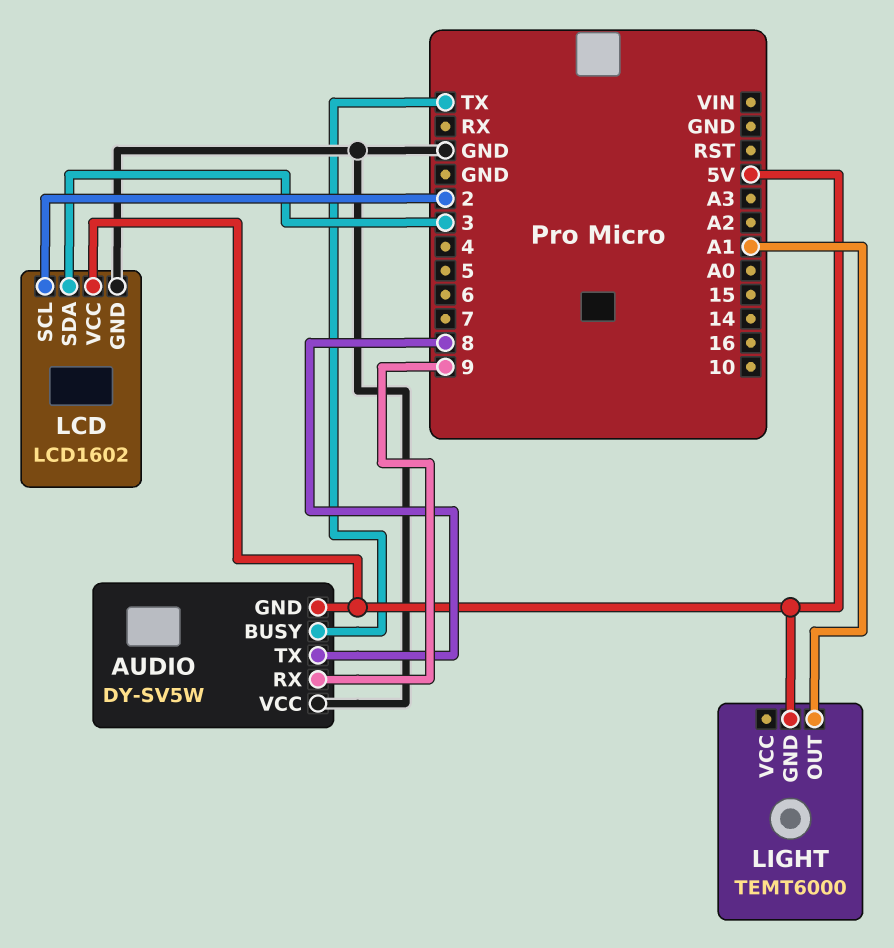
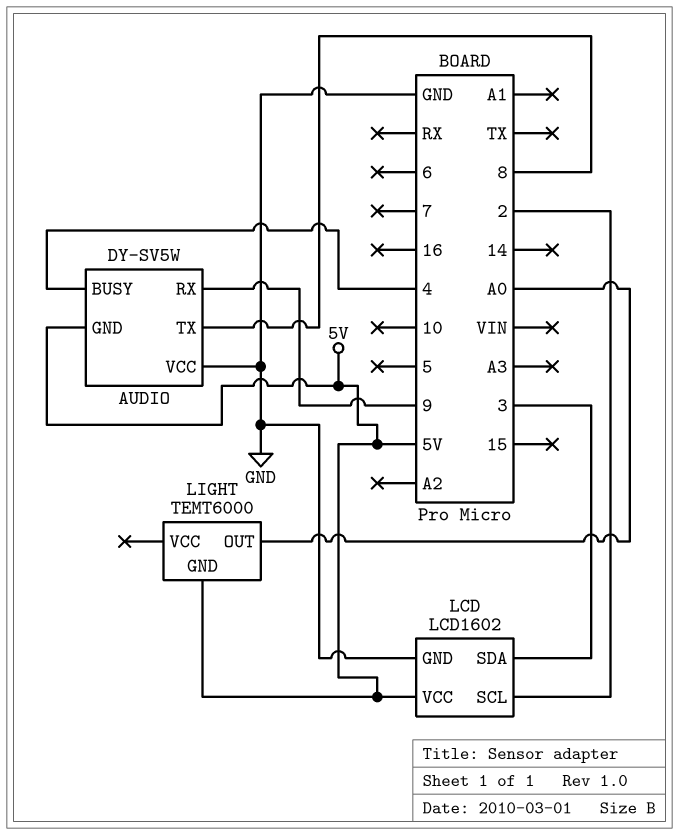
AUDIO pin BUSY: TX -> 4
LIGHT pin OUT: A1 -> A0

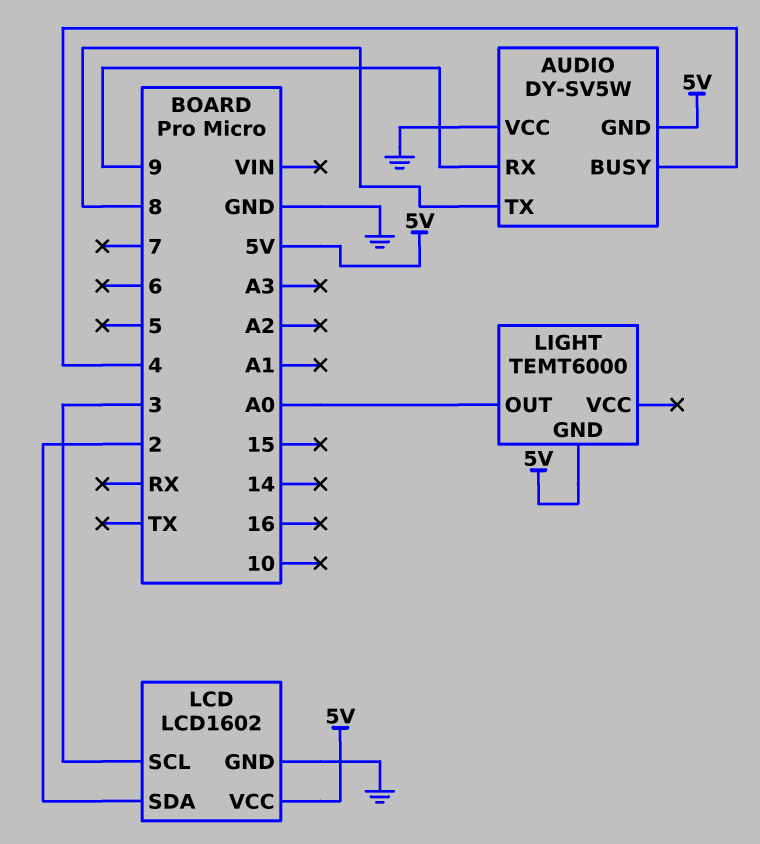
LCD pin SCL: 2 -> 3
LCD pin SDA: 3 -> 2

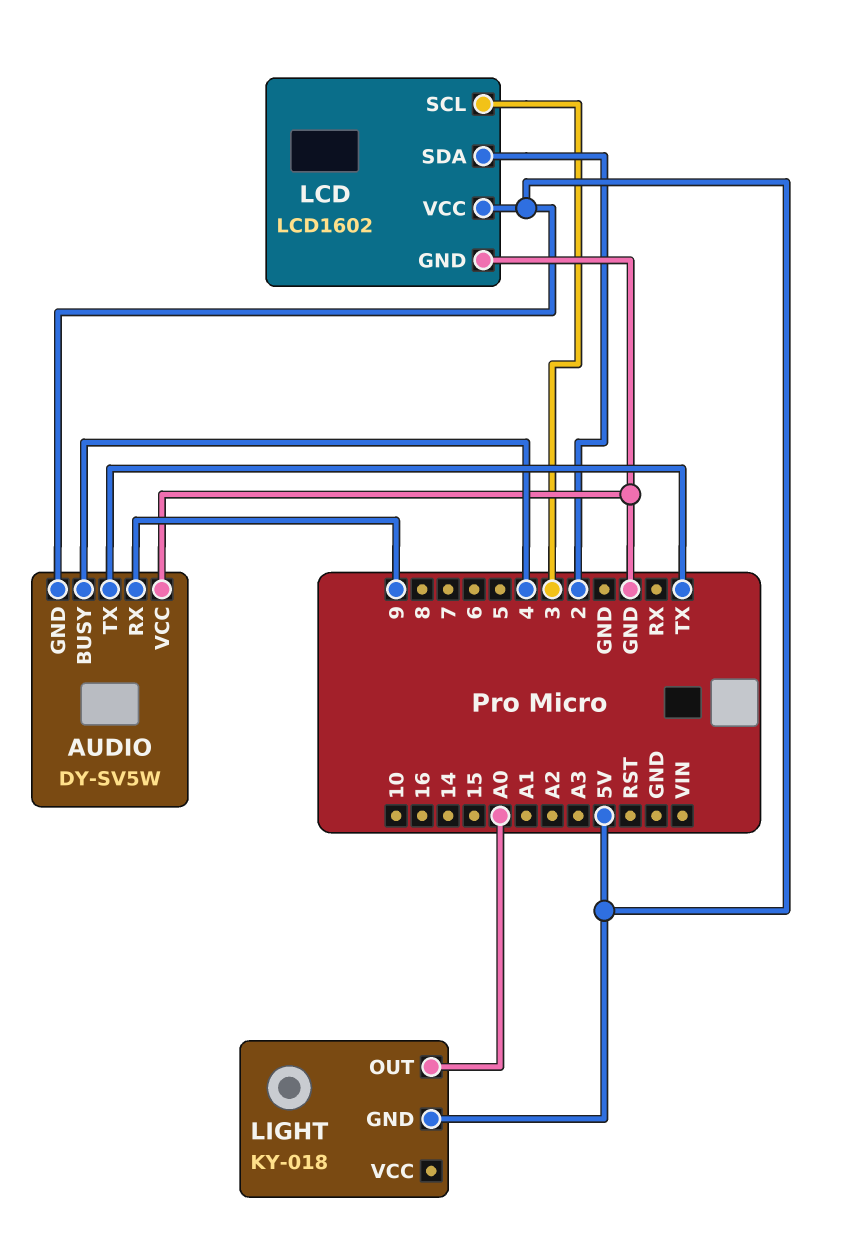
AUDIO pin TX: 8 -> TX
LIGHT: TEMT6000 -> KY-018

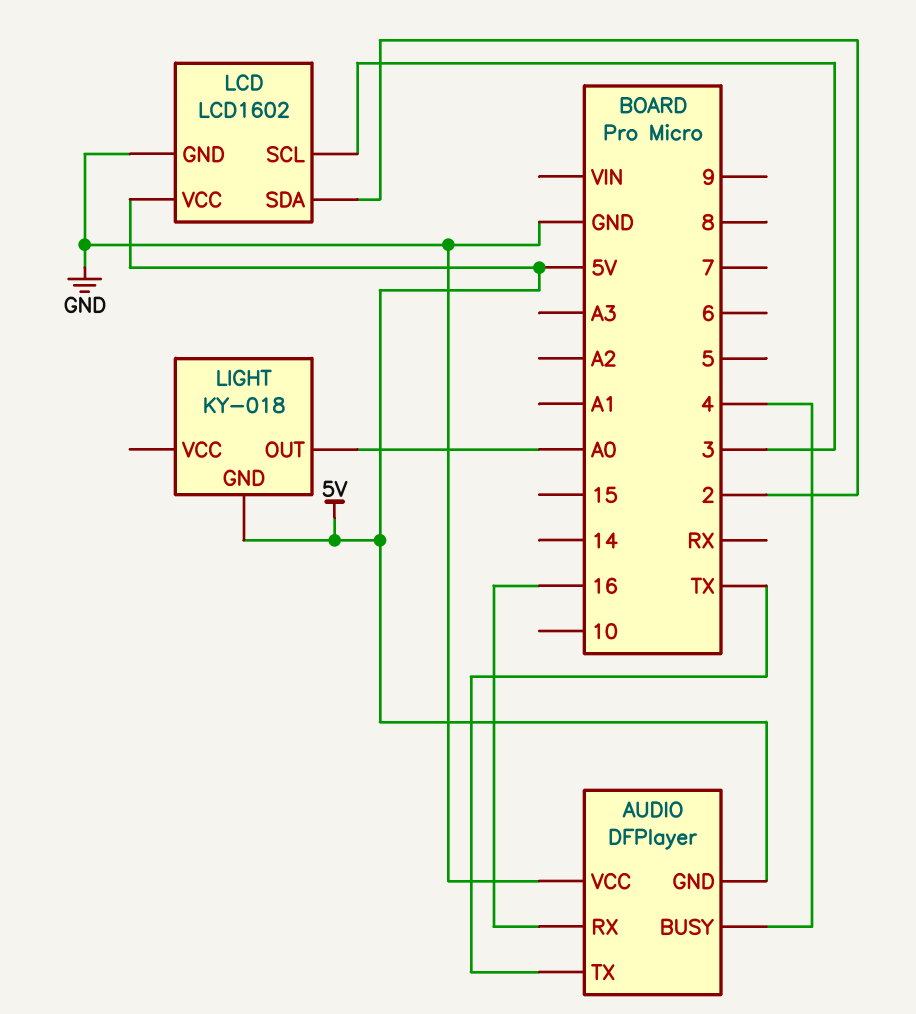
AUDIO: DY-SV5W -> DFPlayer
AUDIO pin RX: 9 -> 16

